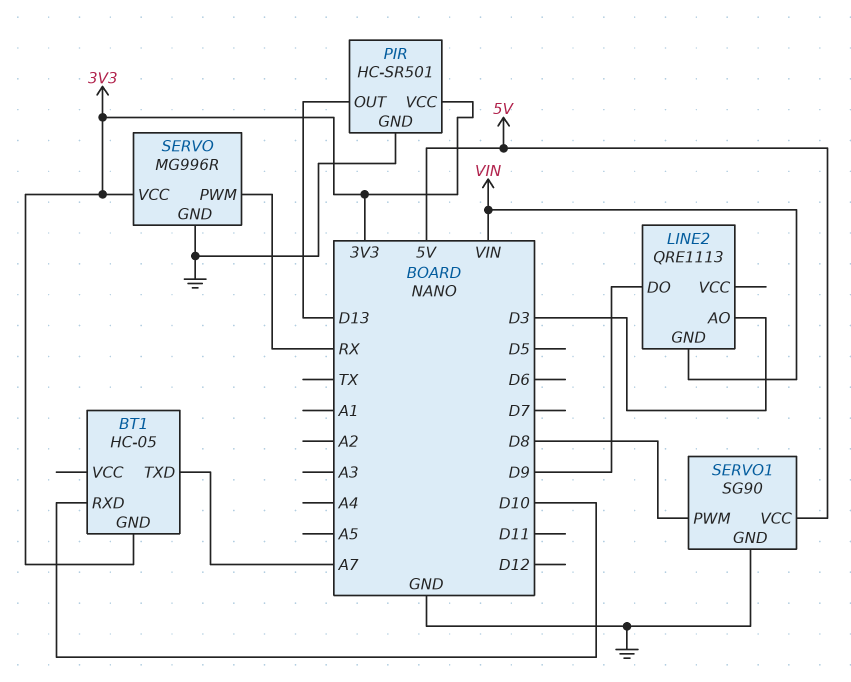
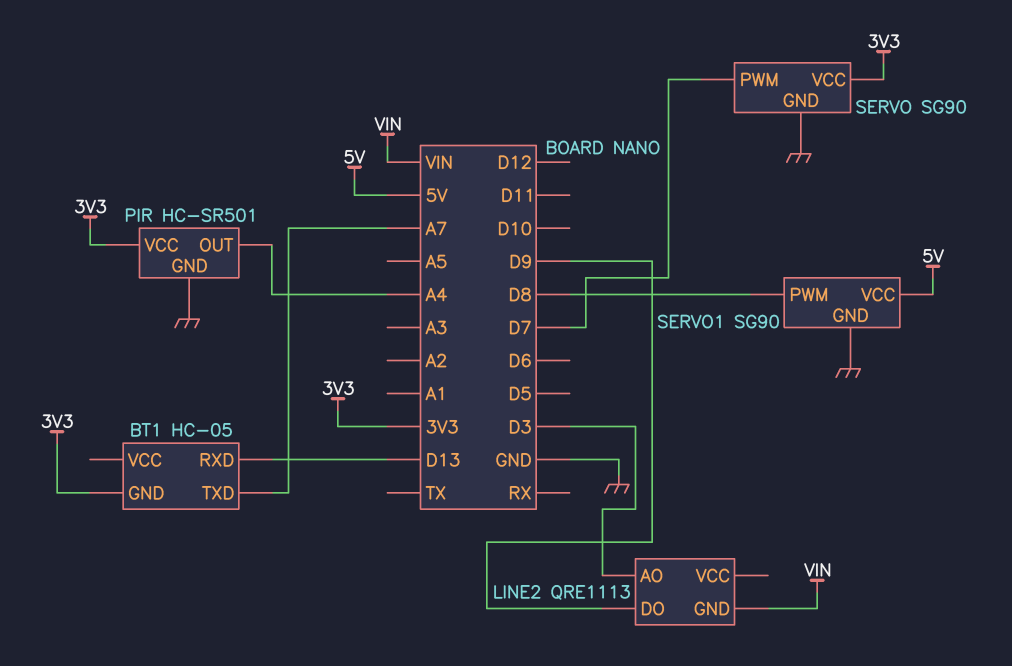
BT1 pin RXD: D10 -> D13
PIR pin OUT: D13 -> A4
SERVO: MG996R -> SG90
SERVO pin PWM: RX -> D7

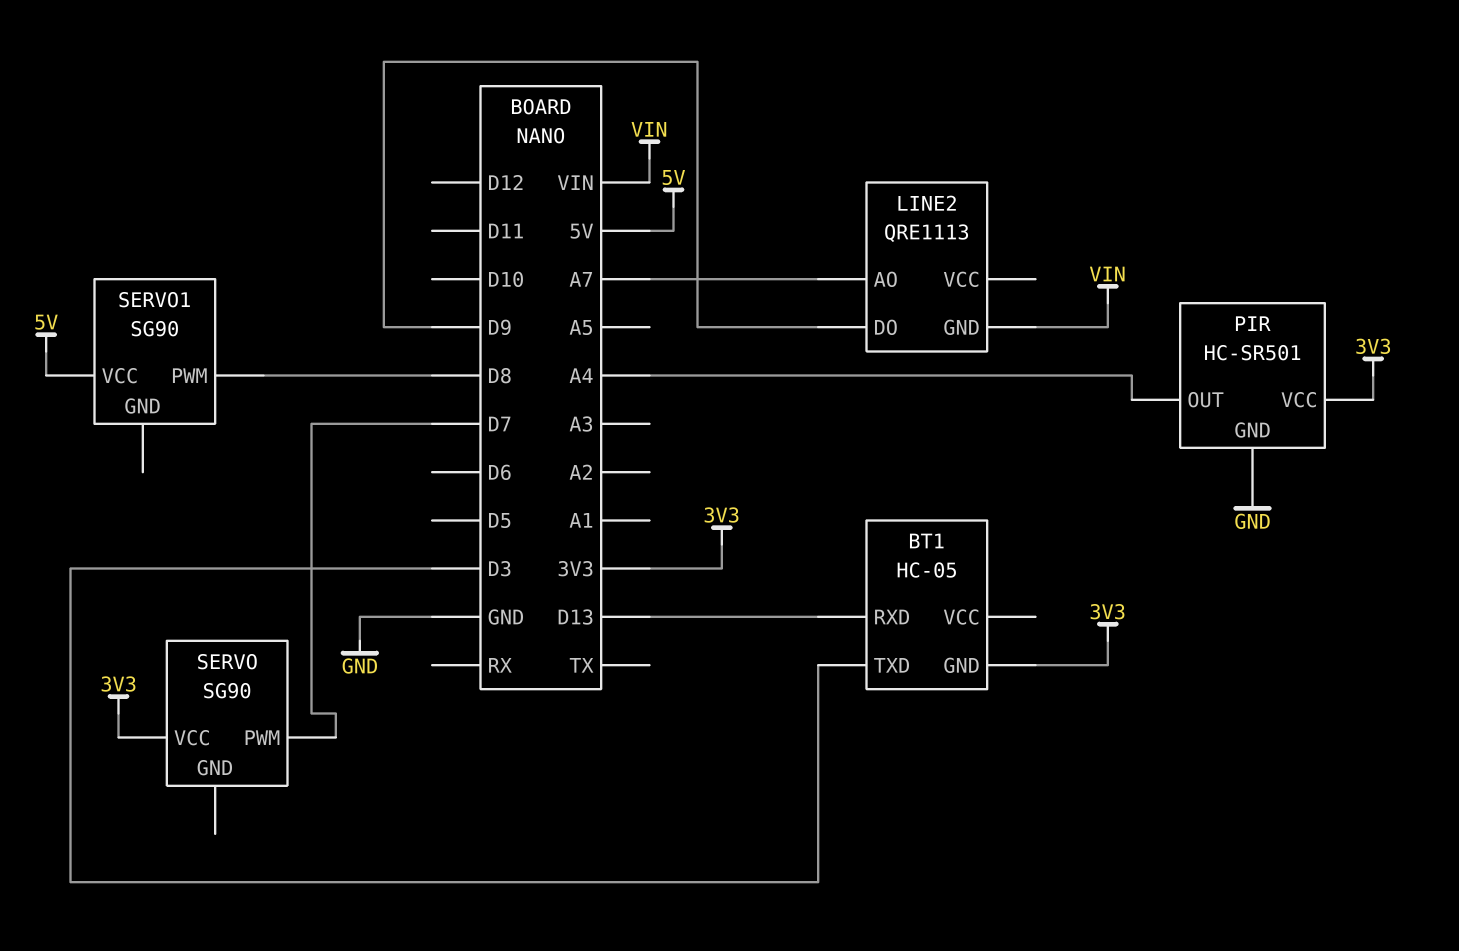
BT1 pin TXD: A7 -> D3
LINE2 pin AO: D3 -> A7
SERVO pin GND: GND -> none
SERVO1 pin GND: GND -> none

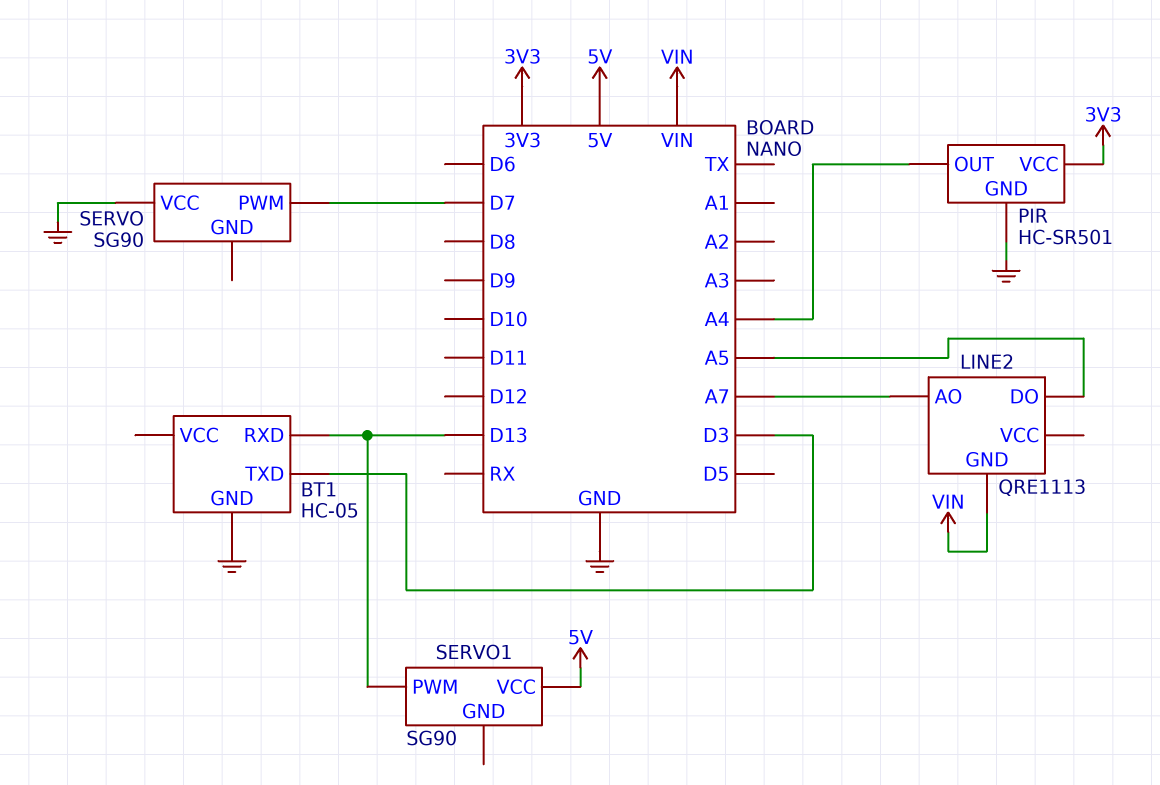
BT1 pin GND: 3V3 -> GND
LINE2 pin DO: D9 -> A5
SERVO pin VCC: 3V3 -> GND
SERVO1 pin PWM: D8 -> D13

